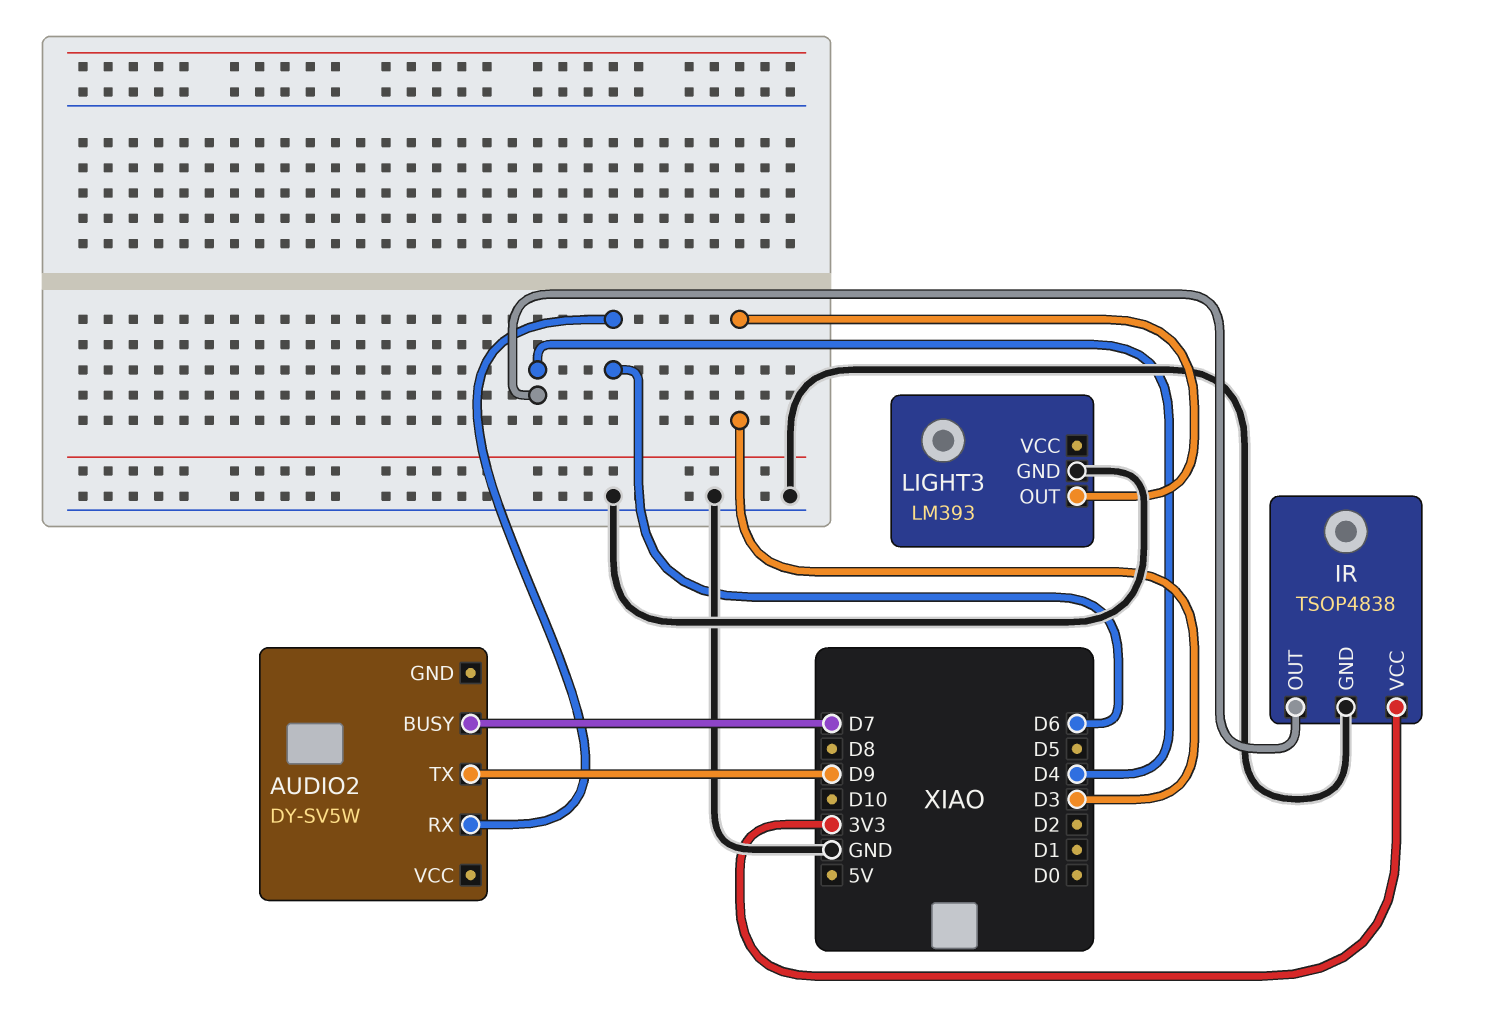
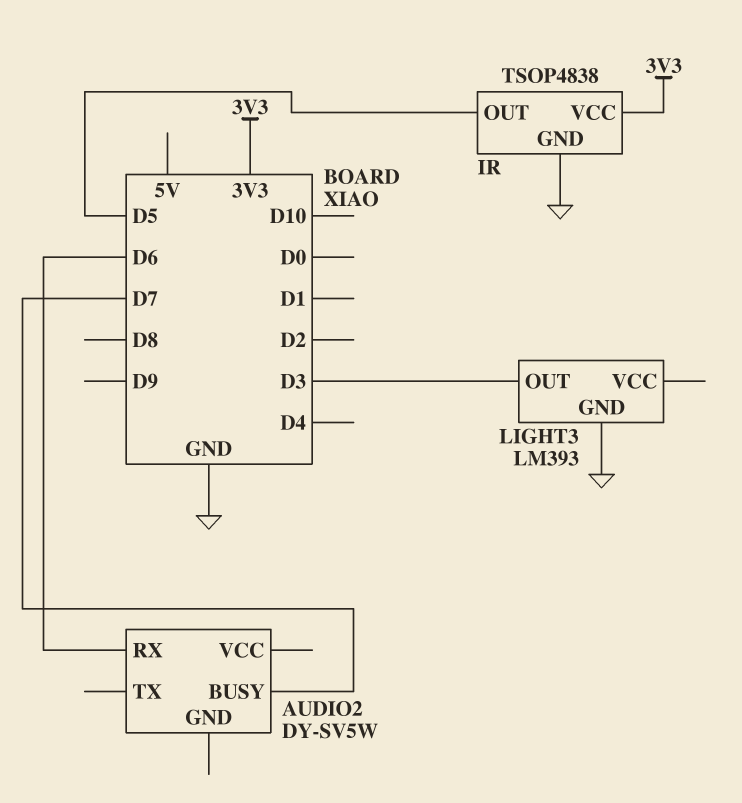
AUDIO2 pin TX: D9 -> none
IR pin OUT: D4 -> D5

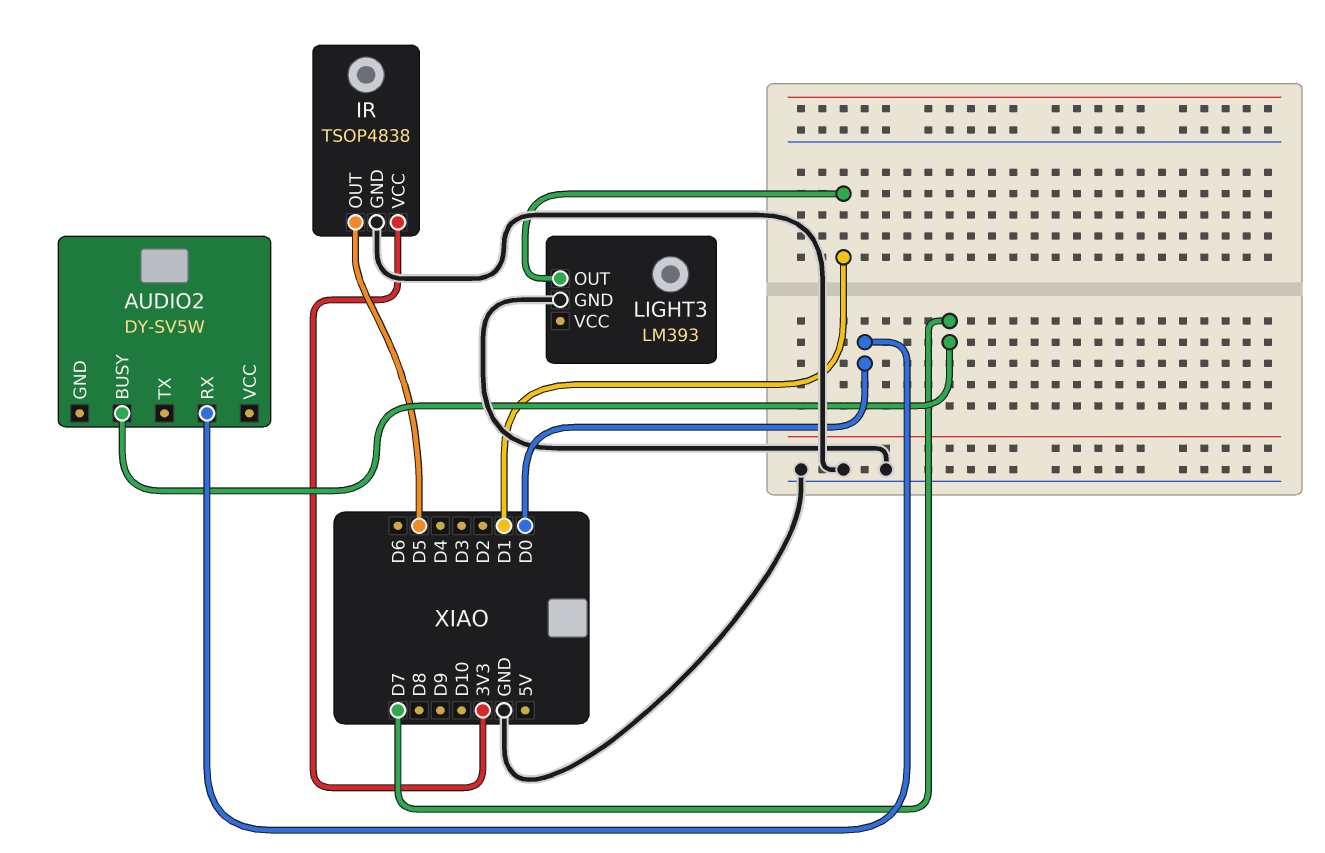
AUDIO2 pin RX: D6 -> D0
LIGHT3 pin OUT: D3 -> D1

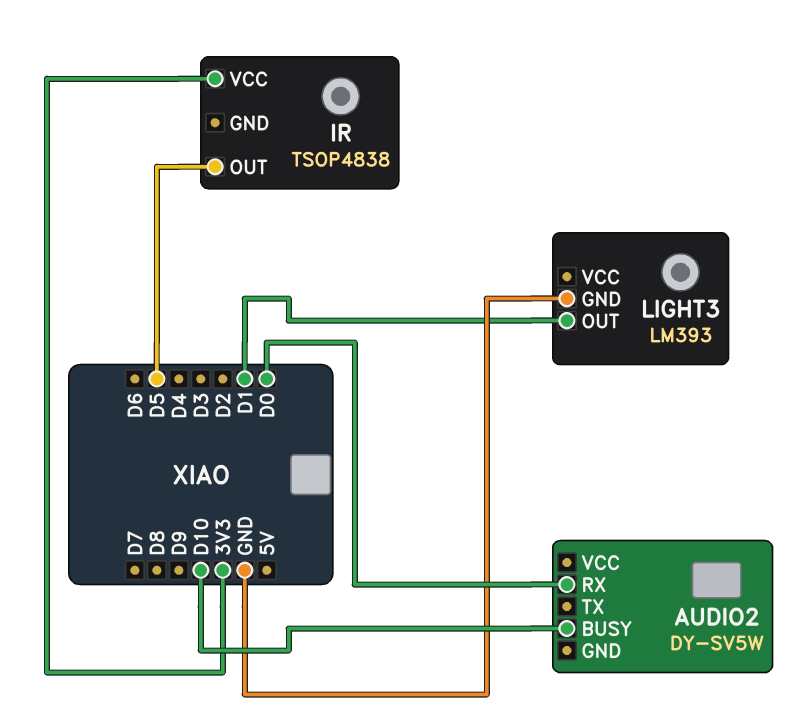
AUDIO2 pin BUSY: D7 -> D10
IR pin GND: GND -> none

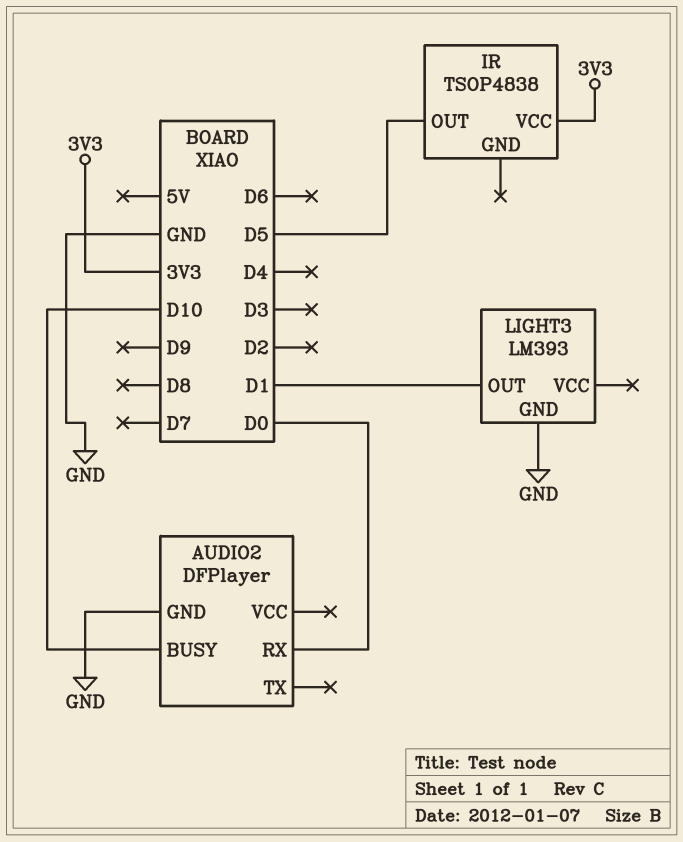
AUDIO2: DY-SV5W -> DFPlayer
AUDIO2 pin GND: none -> GND

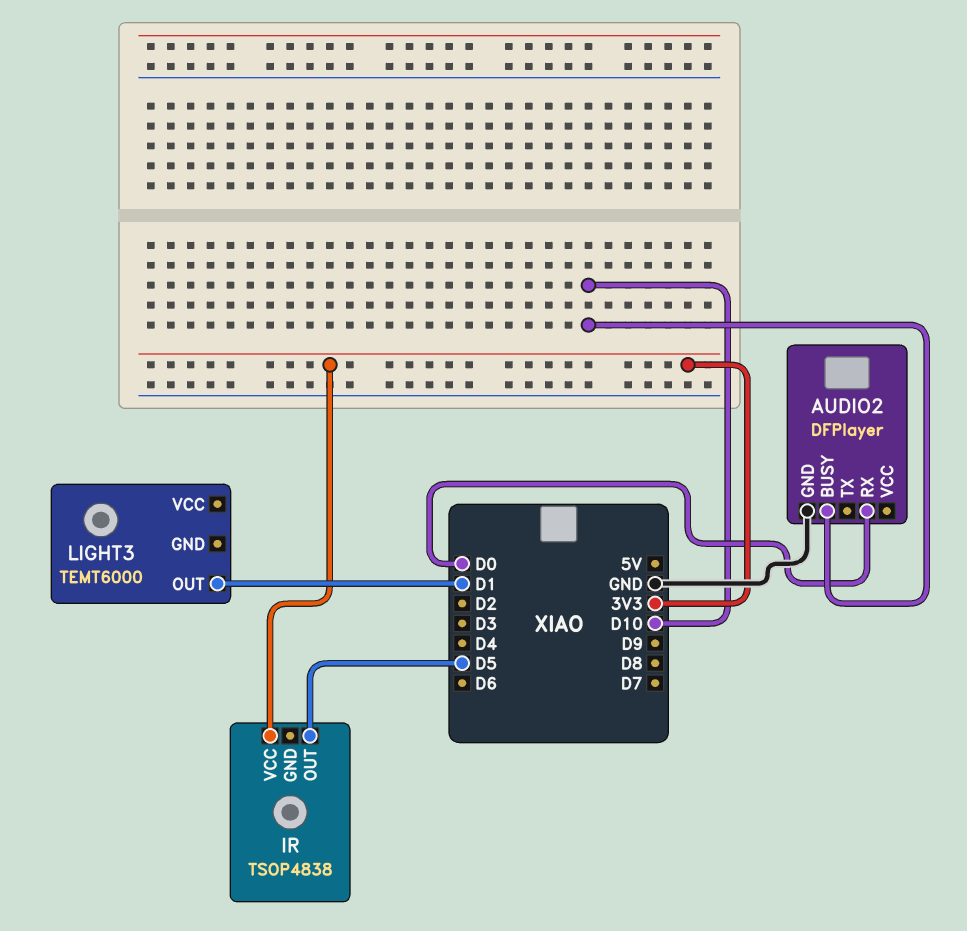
LIGHT3: LM393 -> TEMT6000
LIGHT3 pin GND: GND -> none

